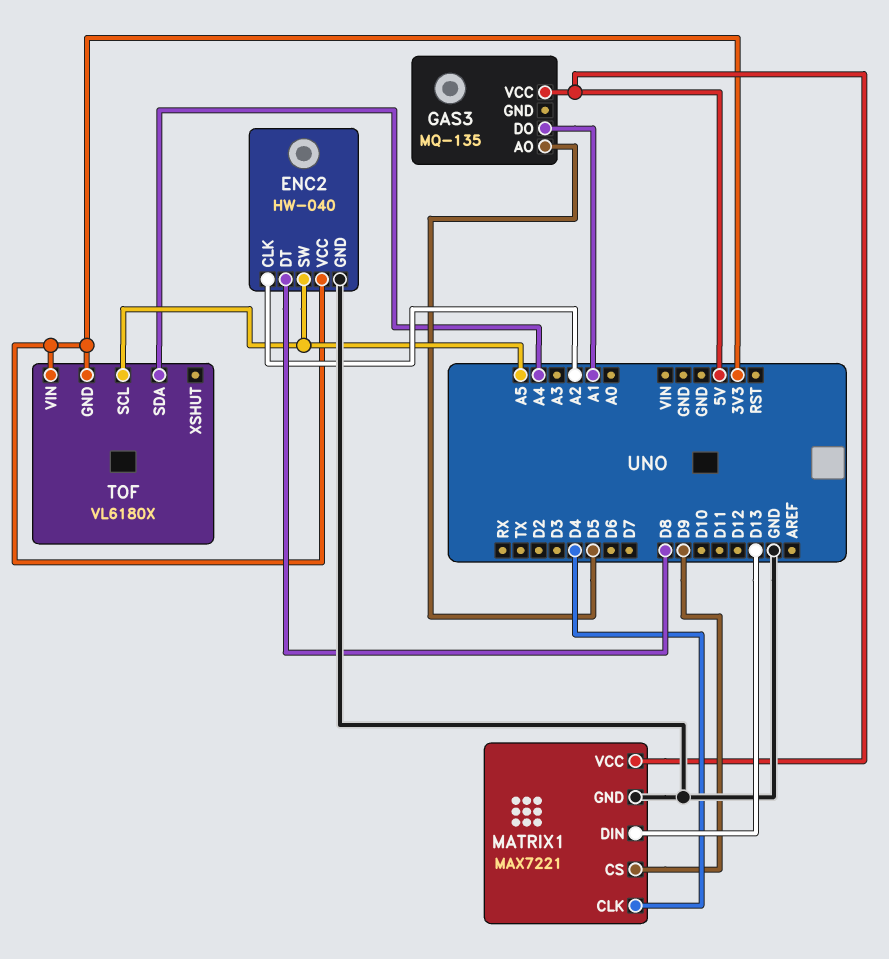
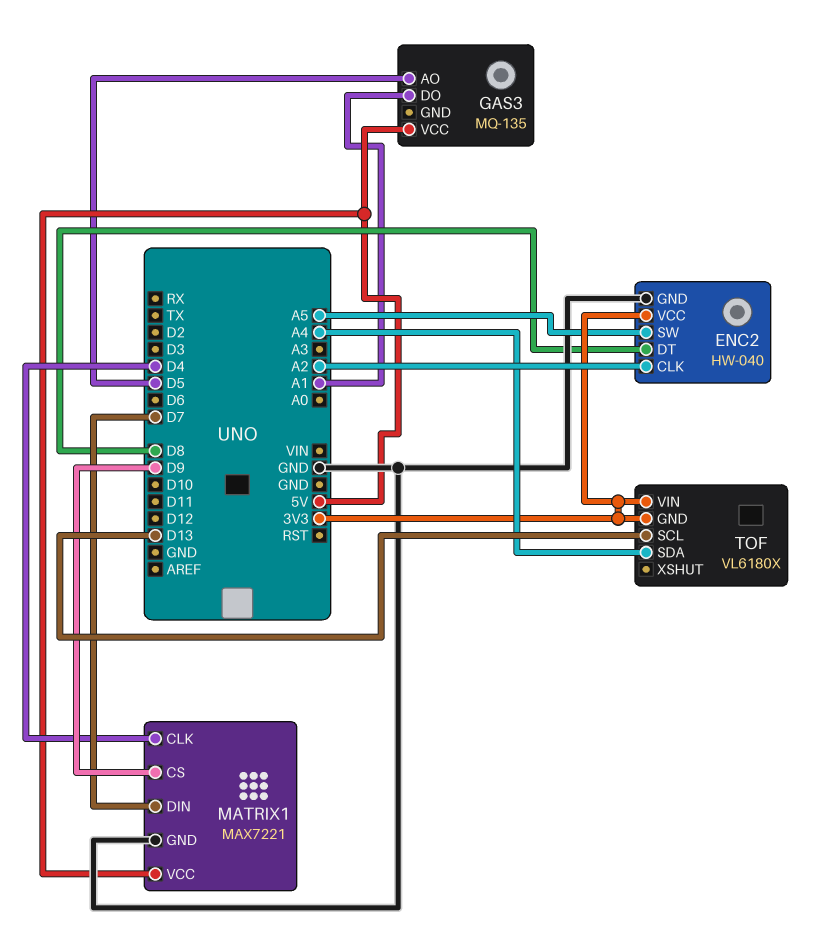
MATRIX1 pin DIN: D13 -> D7
TOF pin SCL: A5 -> D13

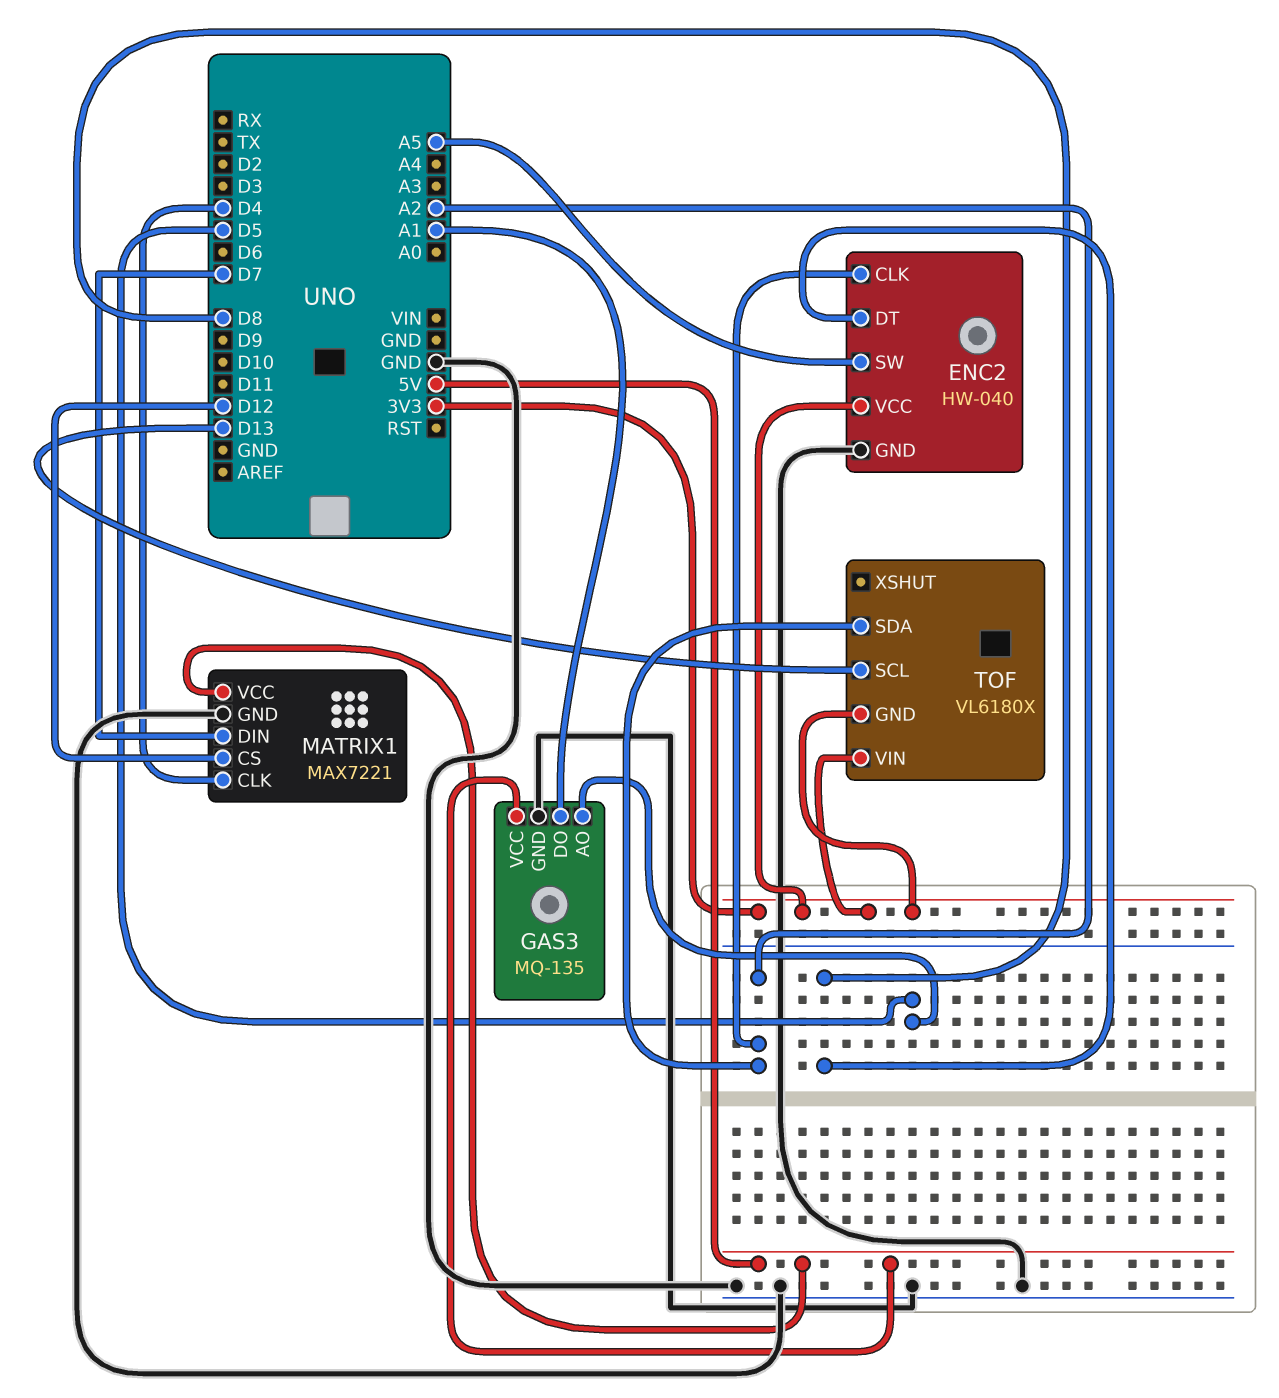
GAS3 pin GND: none -> GND
MATRIX1 pin CS: D9 -> D12
TOF pin SDA: A4 -> A2

